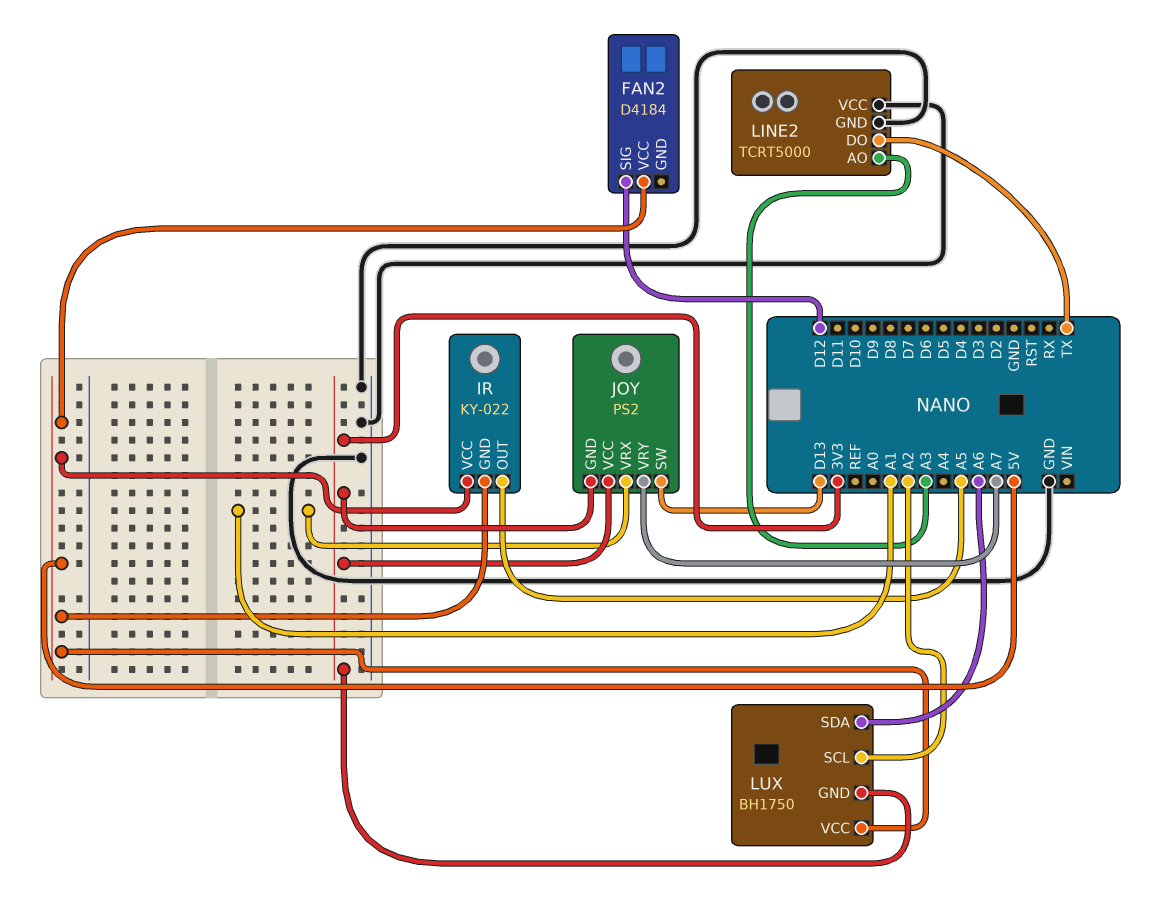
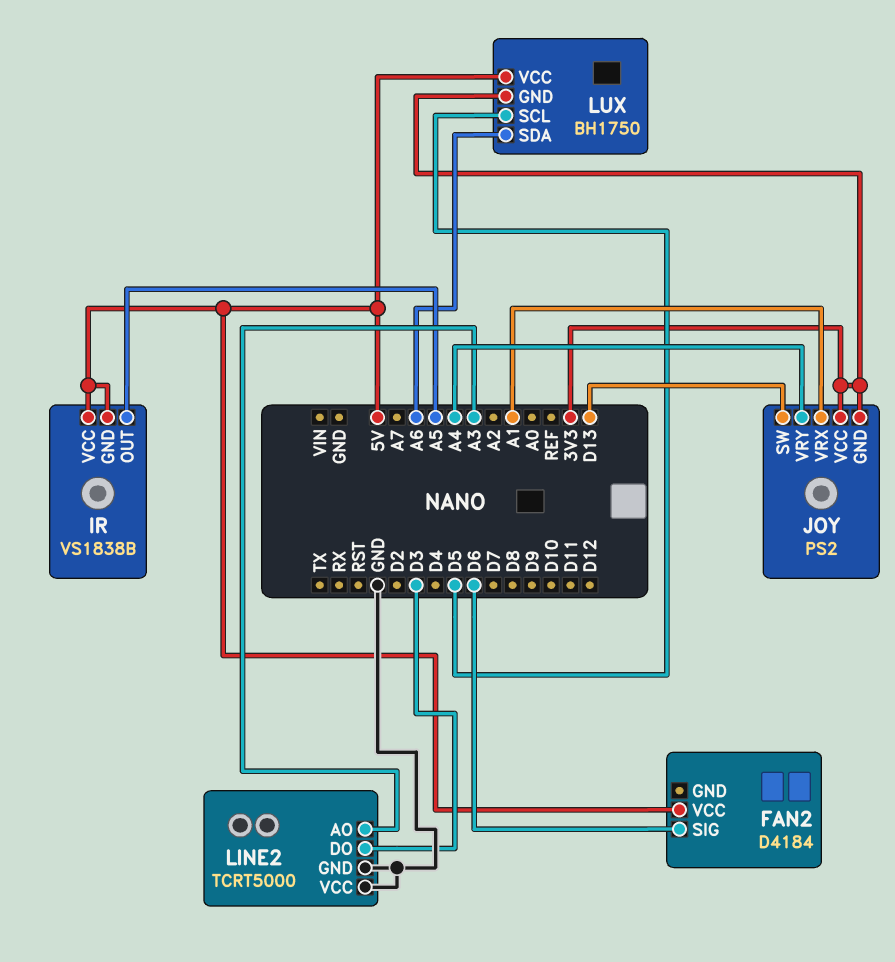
FAN2 pin SIG: D12 -> D6
IR: KY-022 -> VS1838B
JOY pin VRY: A7 -> A4
LINE2 pin DO: TX -> D3
LUX pin SCL: A2 -> D5

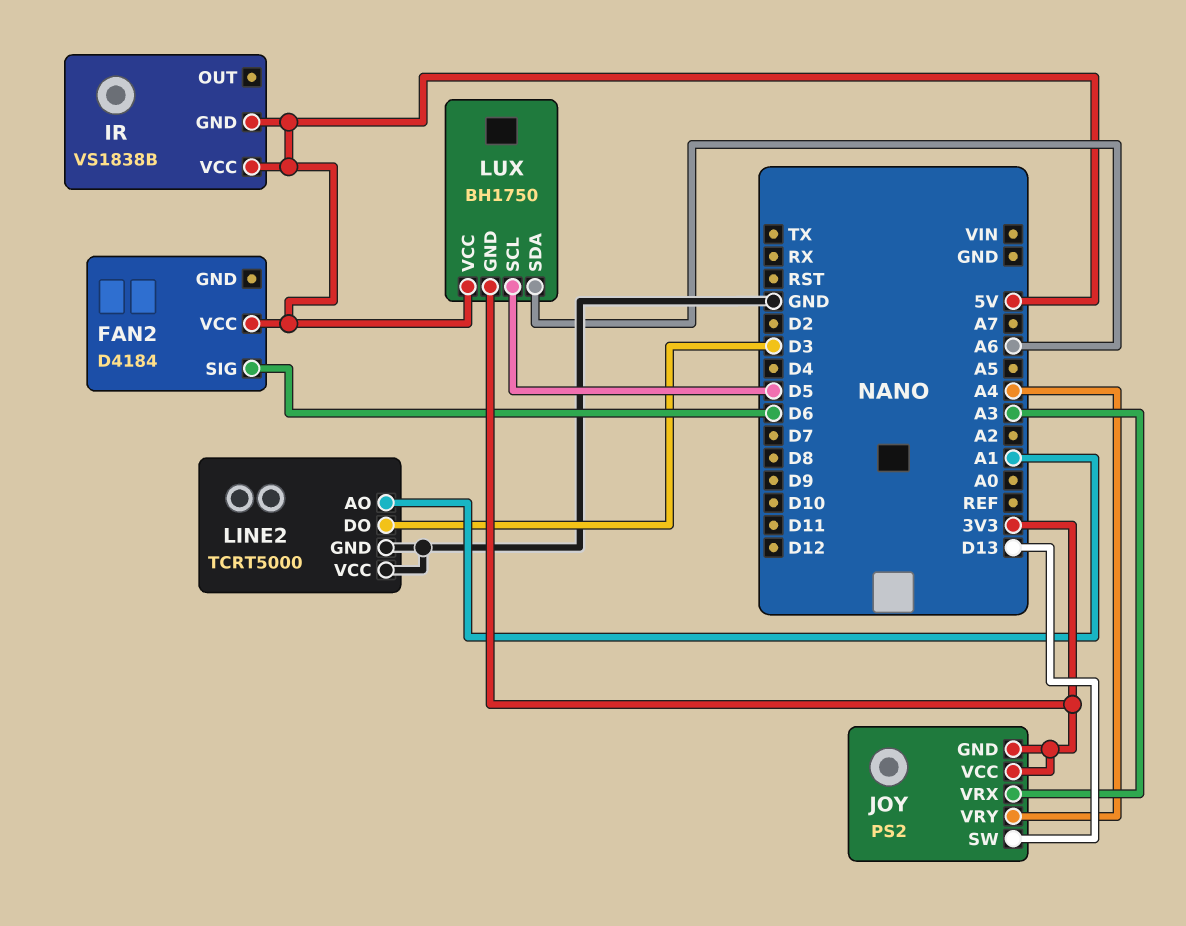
IR pin OUT: A5 -> none
JOY pin VRX: A1 -> A3
LINE2 pin AO: A3 -> A1

